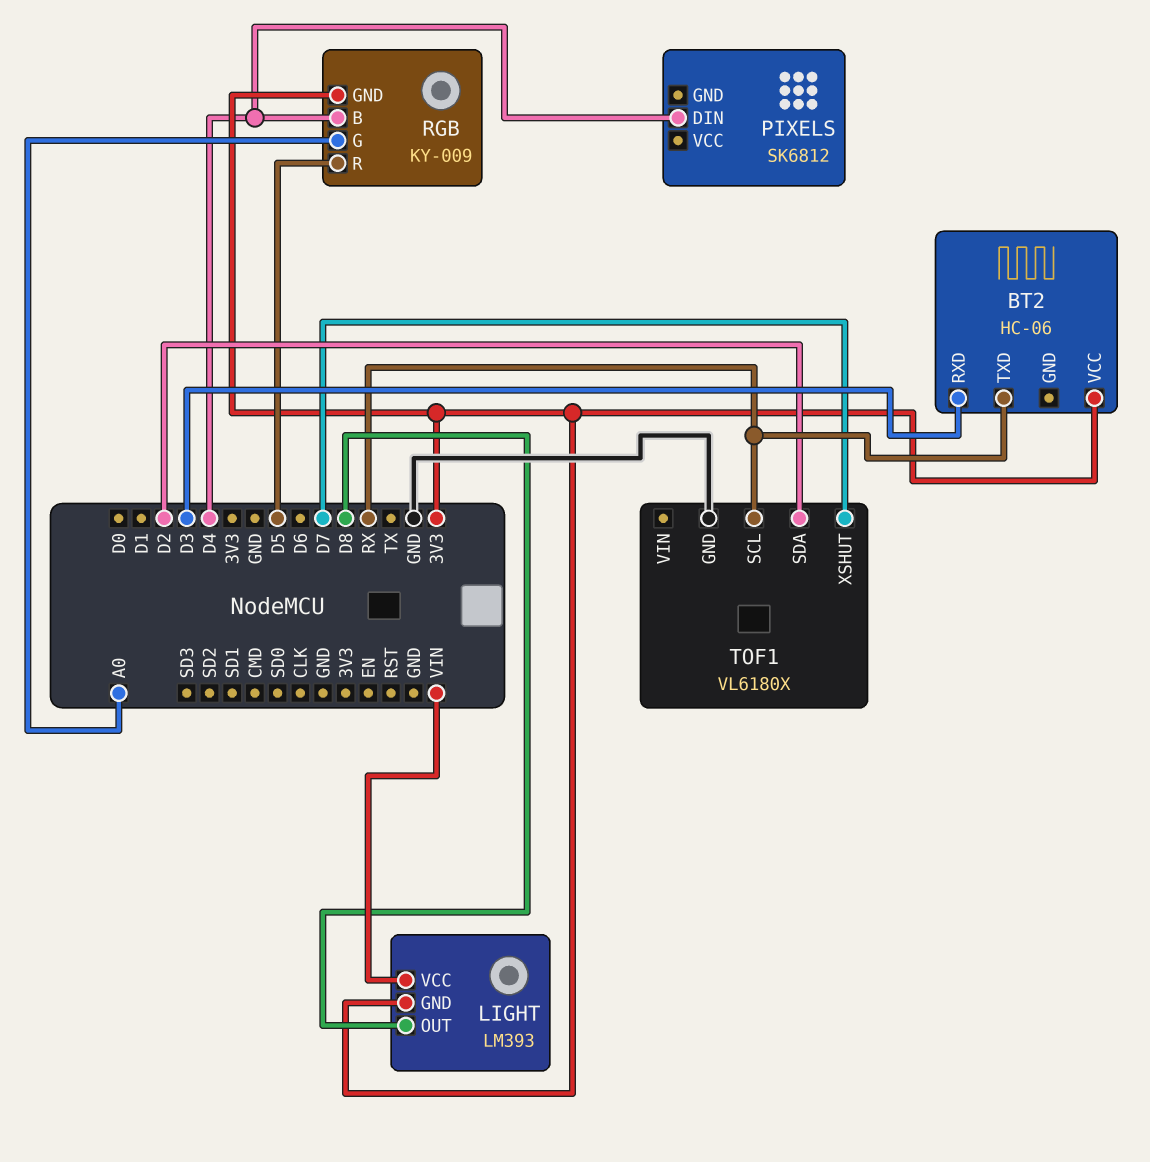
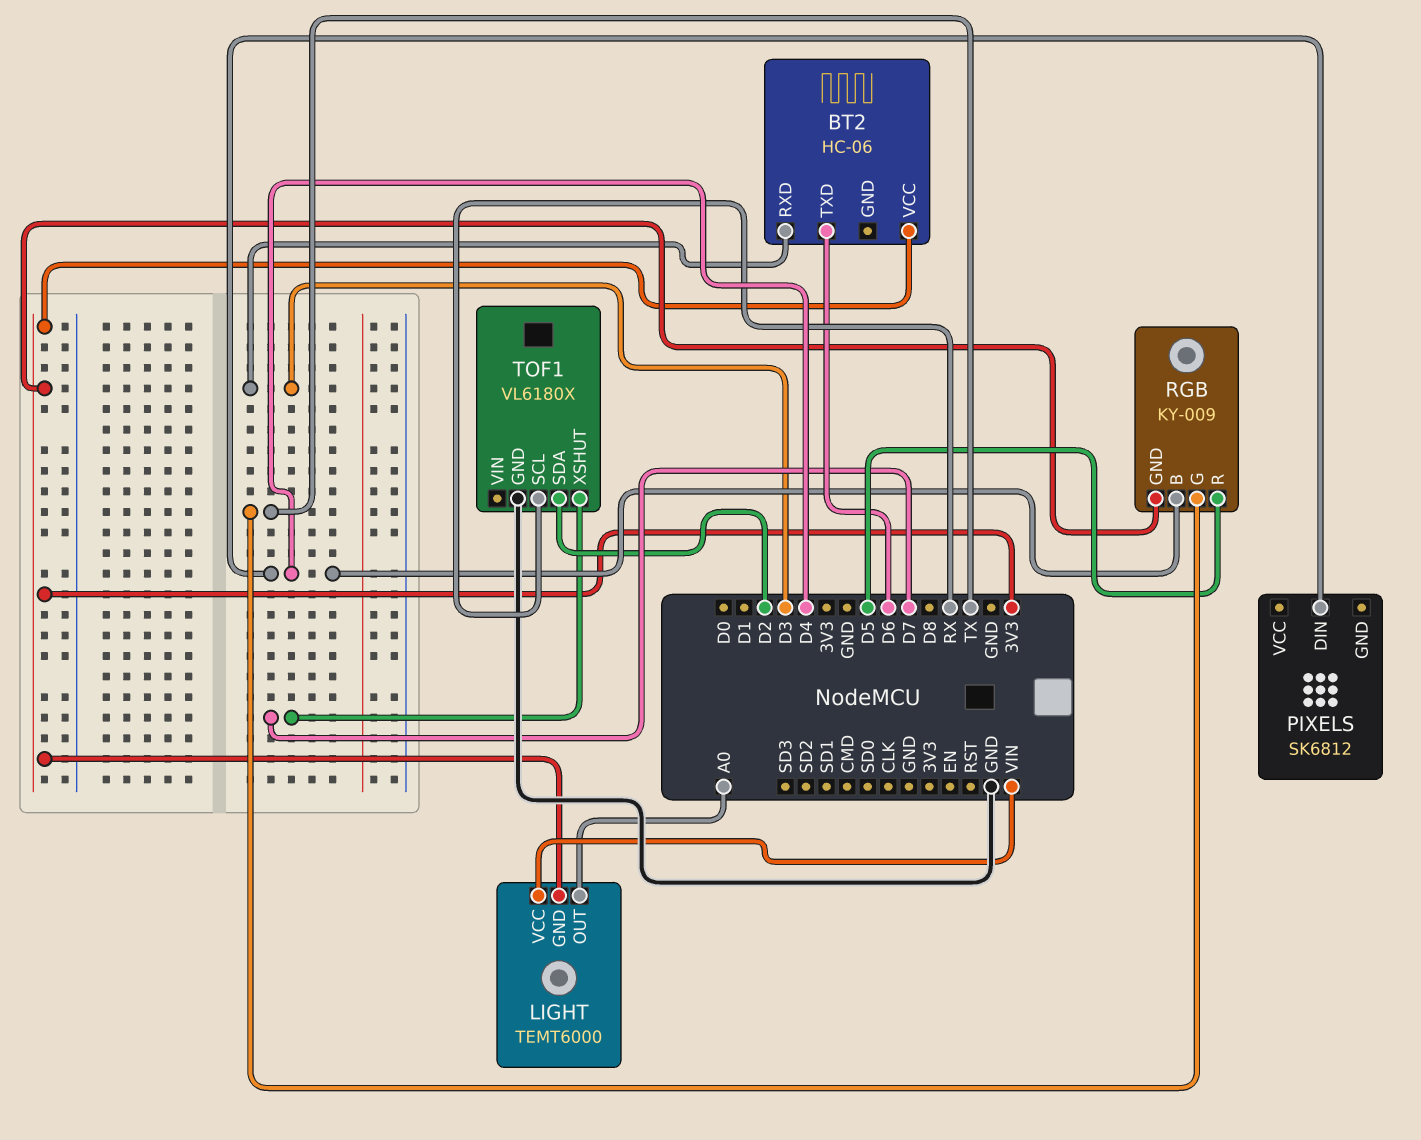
BT2 pin TXD: RX -> D6
LIGHT: LM393 -> TEMT6000
LIGHT pin OUT: D8 -> A0
RGB pin G: A0 -> TX

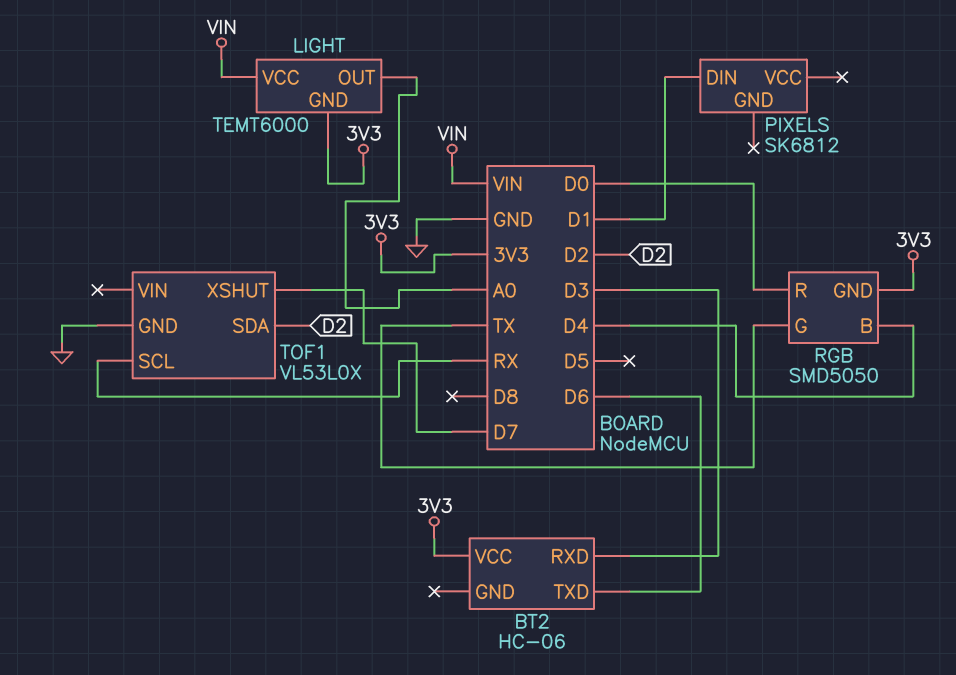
PIXELS pin DIN: D4 -> D1
RGB: KY-009 -> SMD5050
RGB pin R: D5 -> D0
TOF1: VL6180X -> VL53L0X

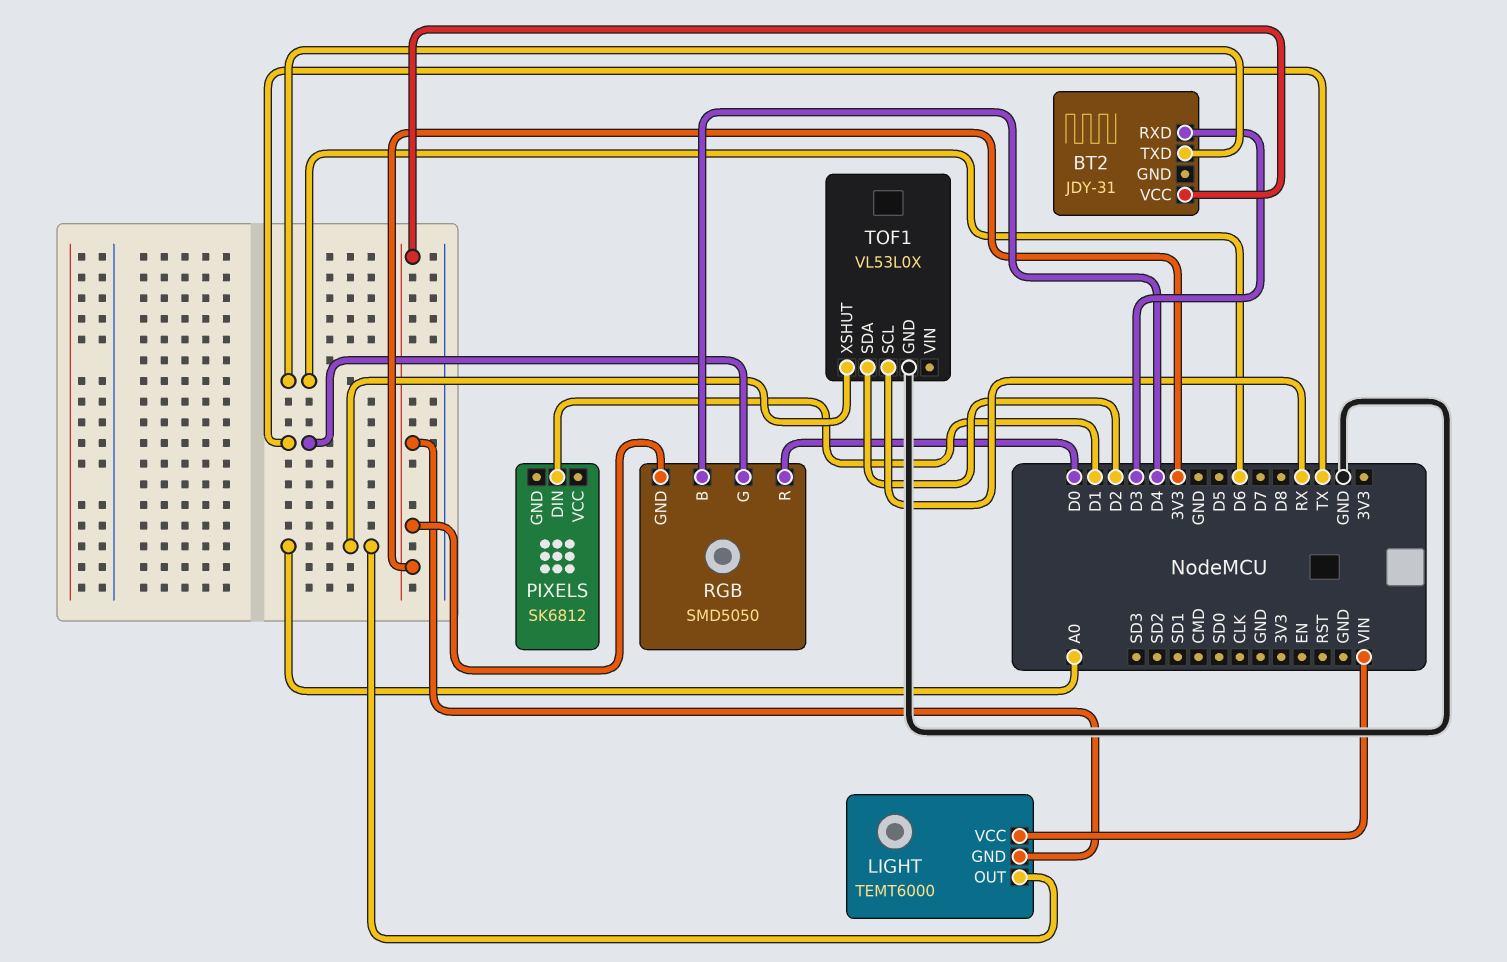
BT2: HC-06 -> JDY-31
TOF1 pin XSHUT: D7 -> A0

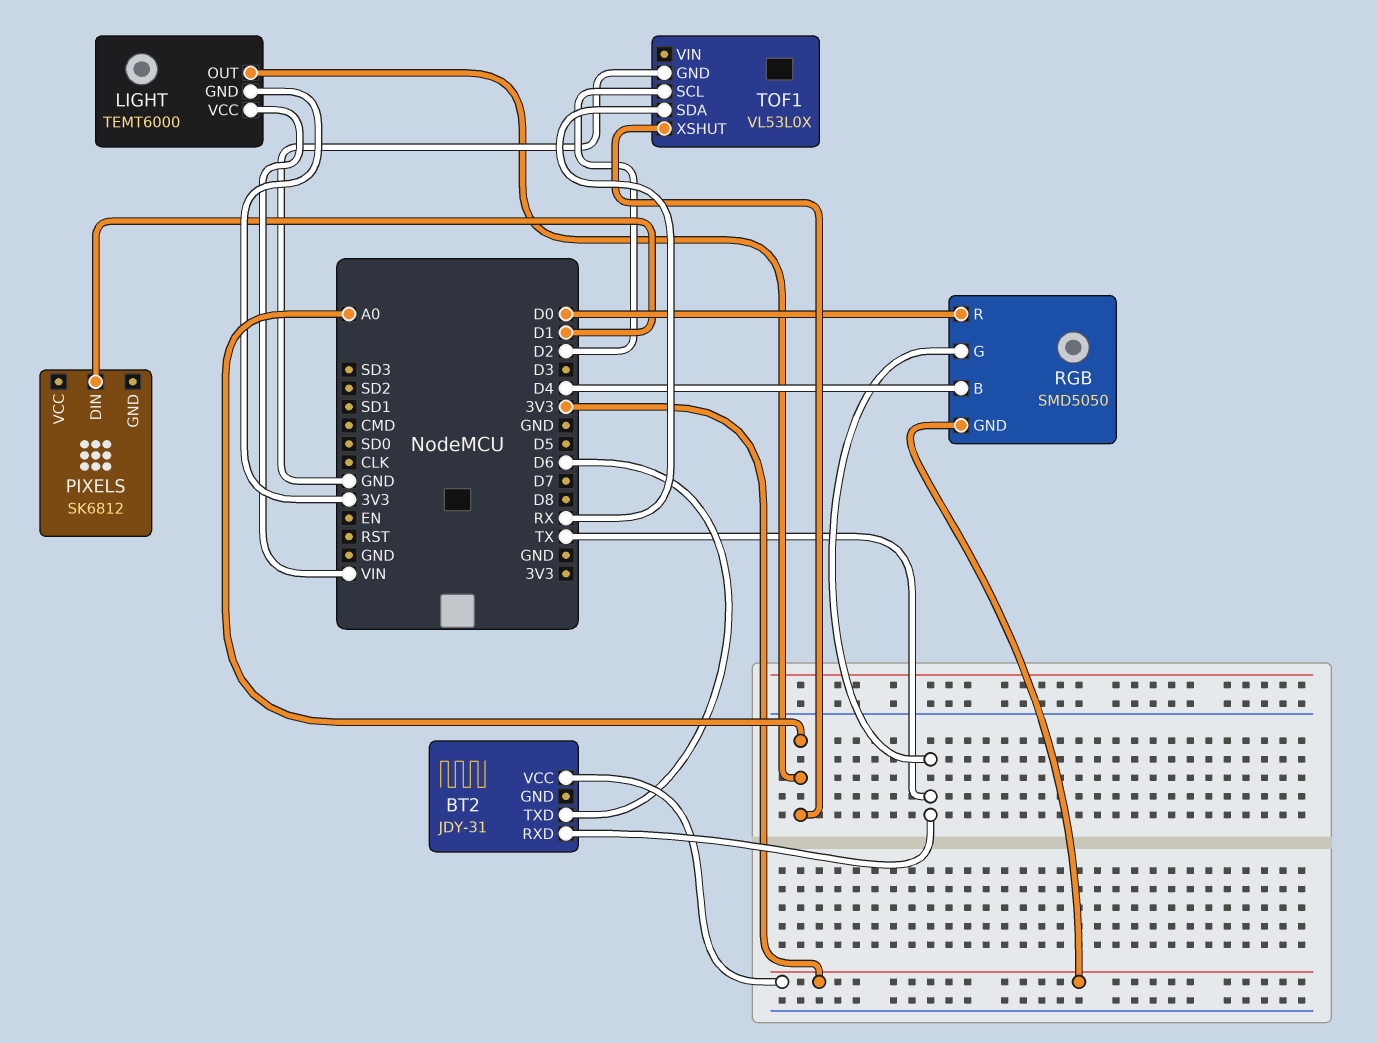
BT2 pin RXD: D3 -> TX
TOF1 pin SCL: RX -> D2
TOF1 pin SDA: D2 -> RX

